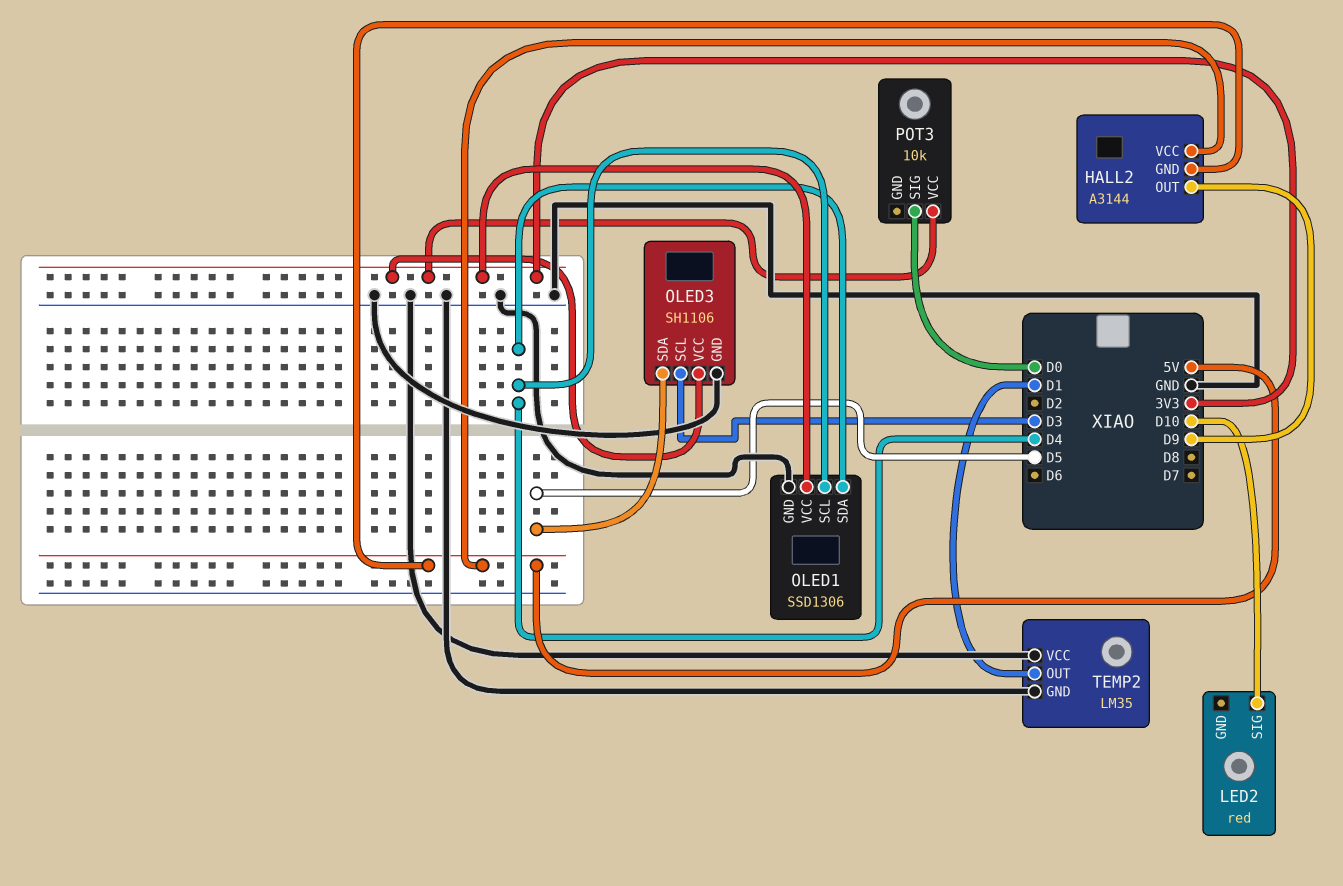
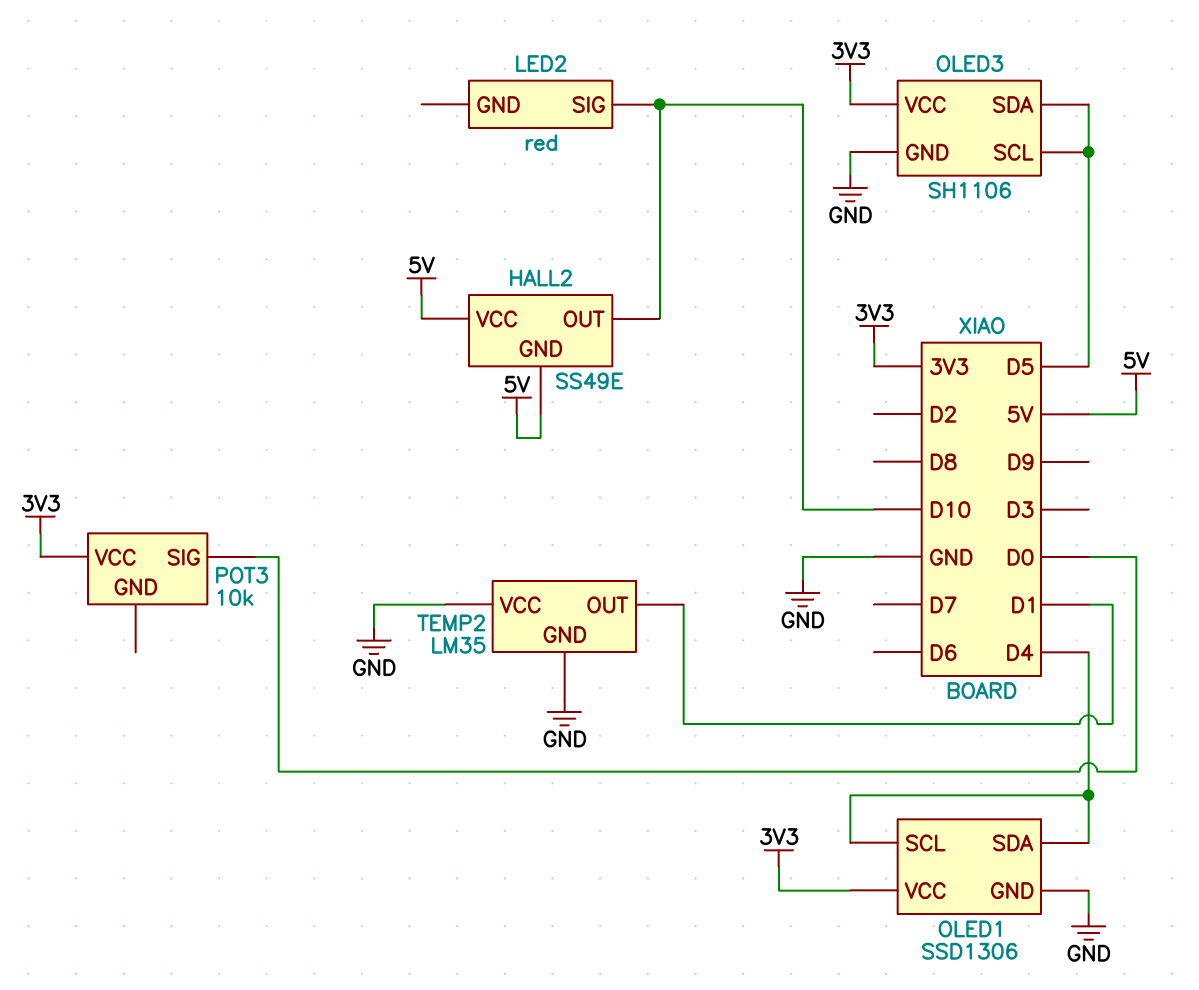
HALL2: A3144 -> SS49E
HALL2 pin OUT: D9 -> D10
OLED3 pin SCL: D3 -> D5

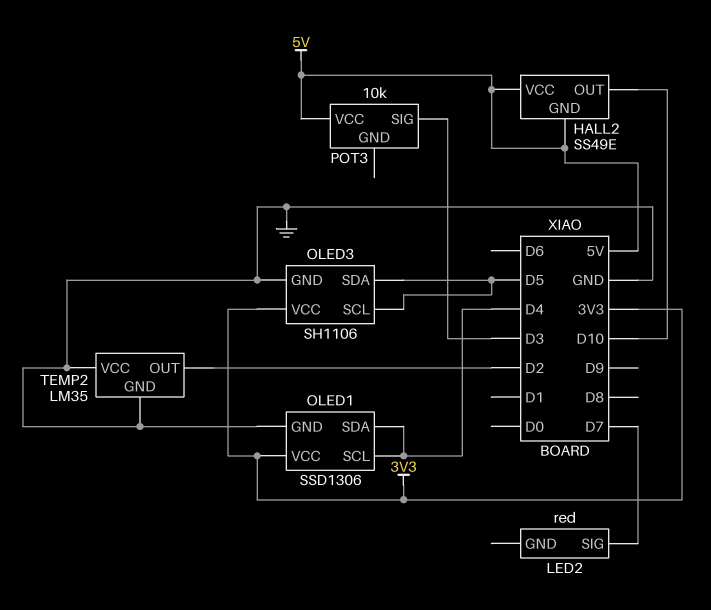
LED2 pin SIG: D10 -> D7
POT3 pin SIG: D0 -> D3
POT3 pin VCC: 3V3 -> 5V
TEMP2 pin OUT: D1 -> D2

